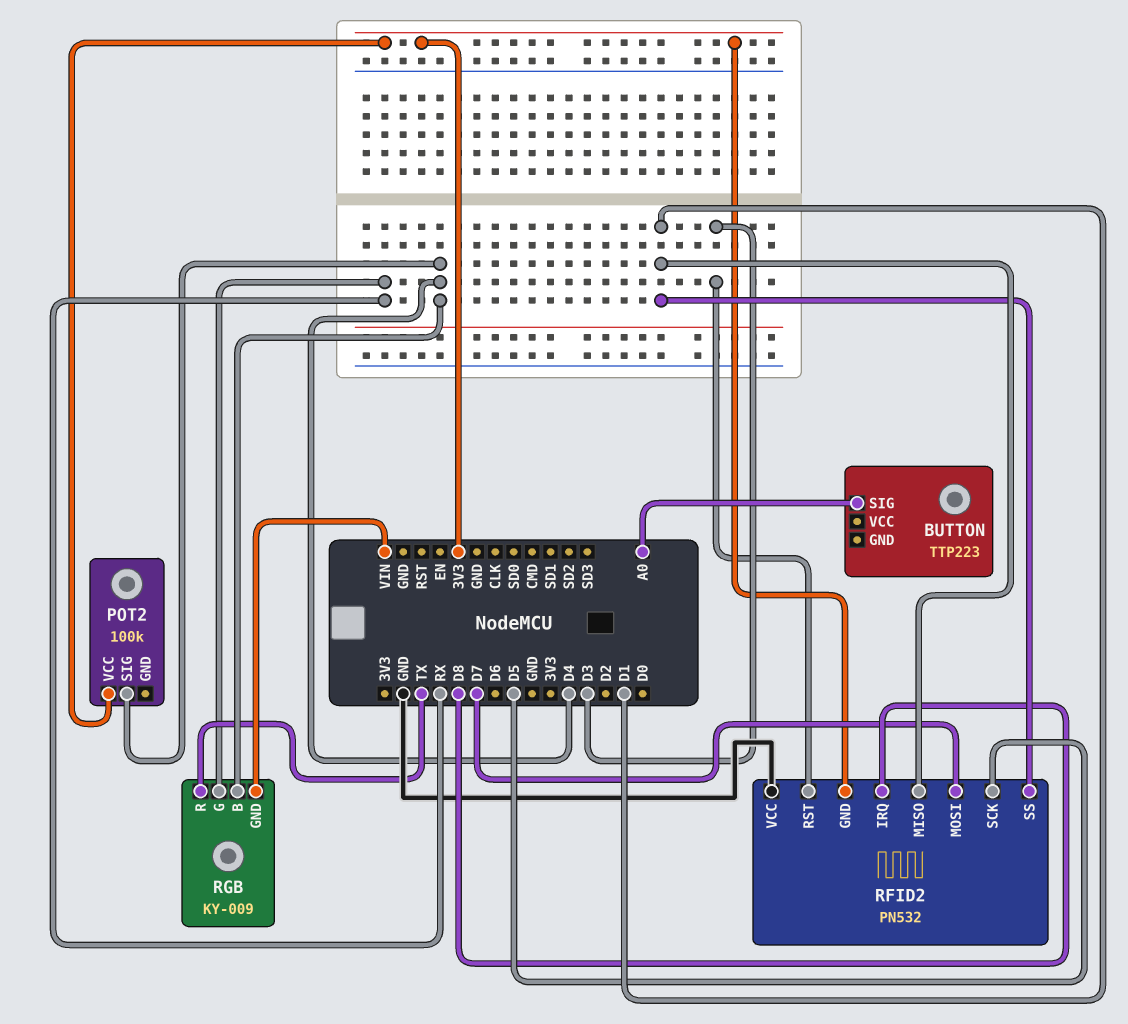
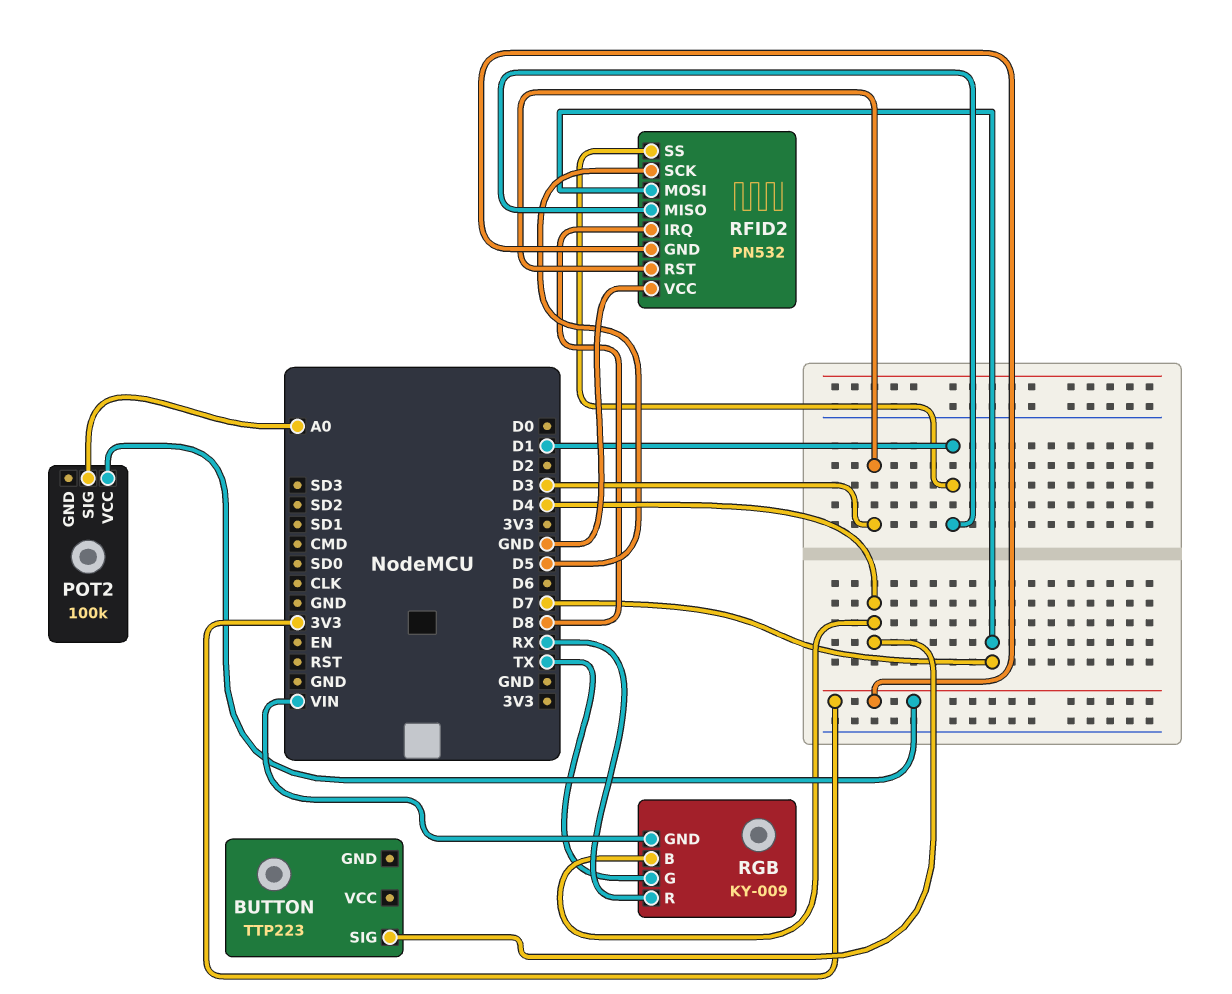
BUTTON pin SIG: A0 -> D4
POT2 pin SIG: D4 -> A0
RGB pin G: RX -> TX
RGB pin R: TX -> RX

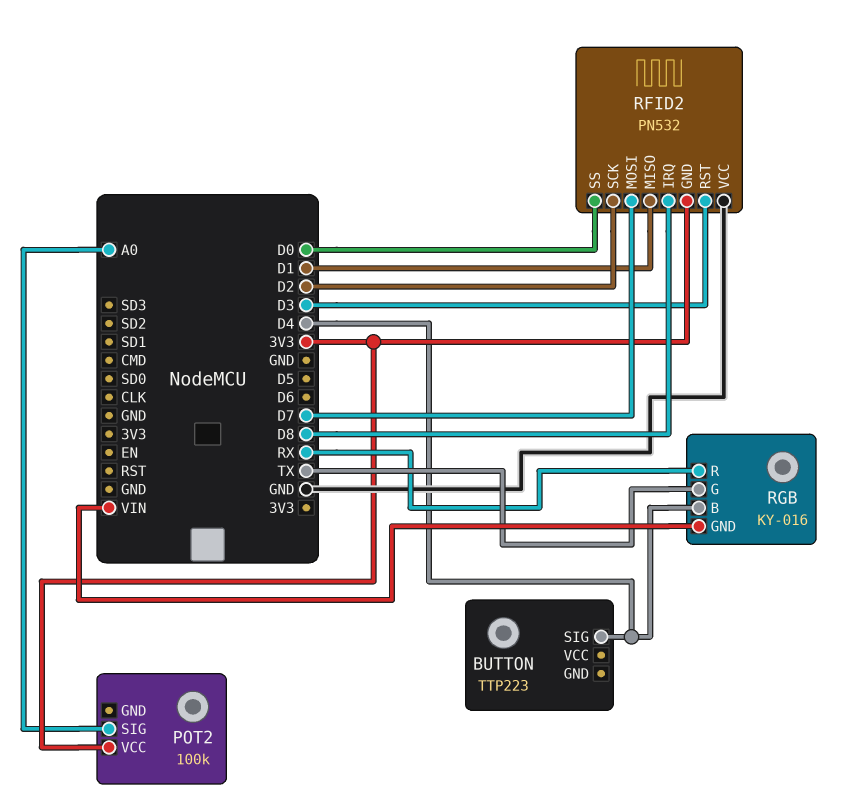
RFID2 pin SCK: D5 -> D2
RFID2 pin SS: D1 -> D0
RGB: KY-009 -> KY-016

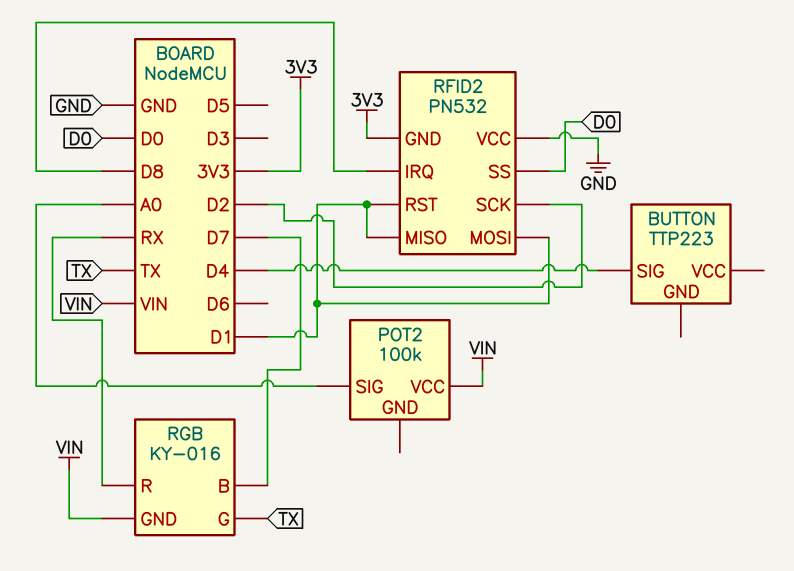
POT2 pin VCC: 3V3 -> VIN
RFID2 pin MOSI: D7 -> D1
RFID2 pin RST: D3 -> D1
RGB pin B: D4 -> D7

